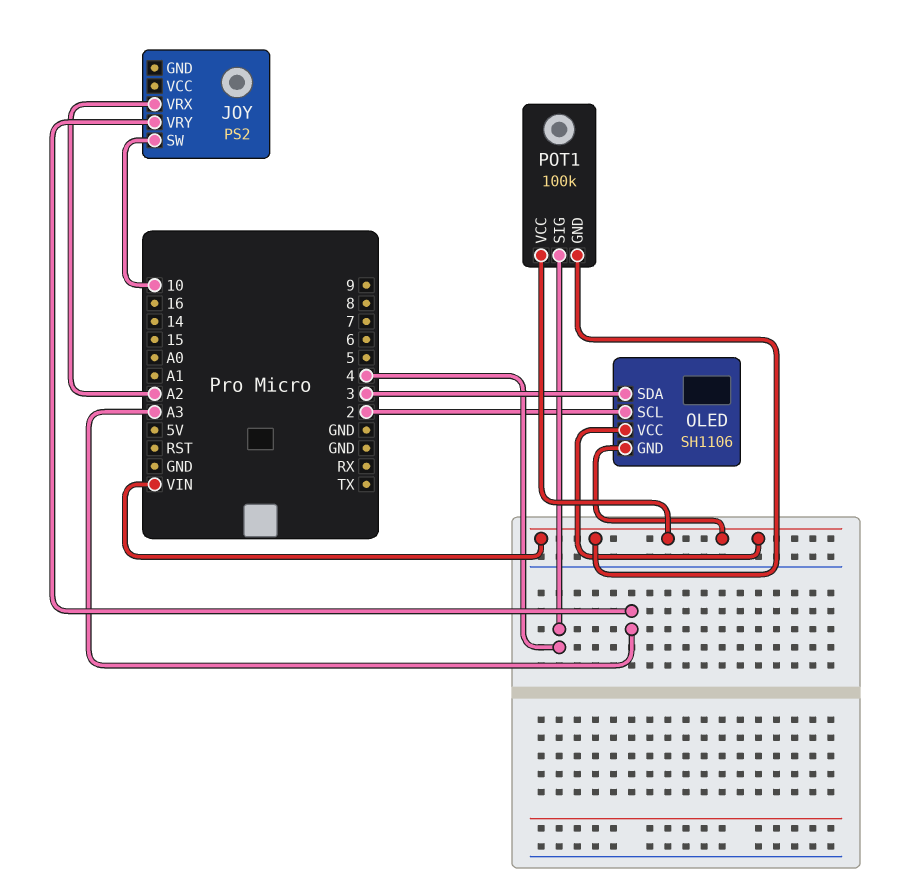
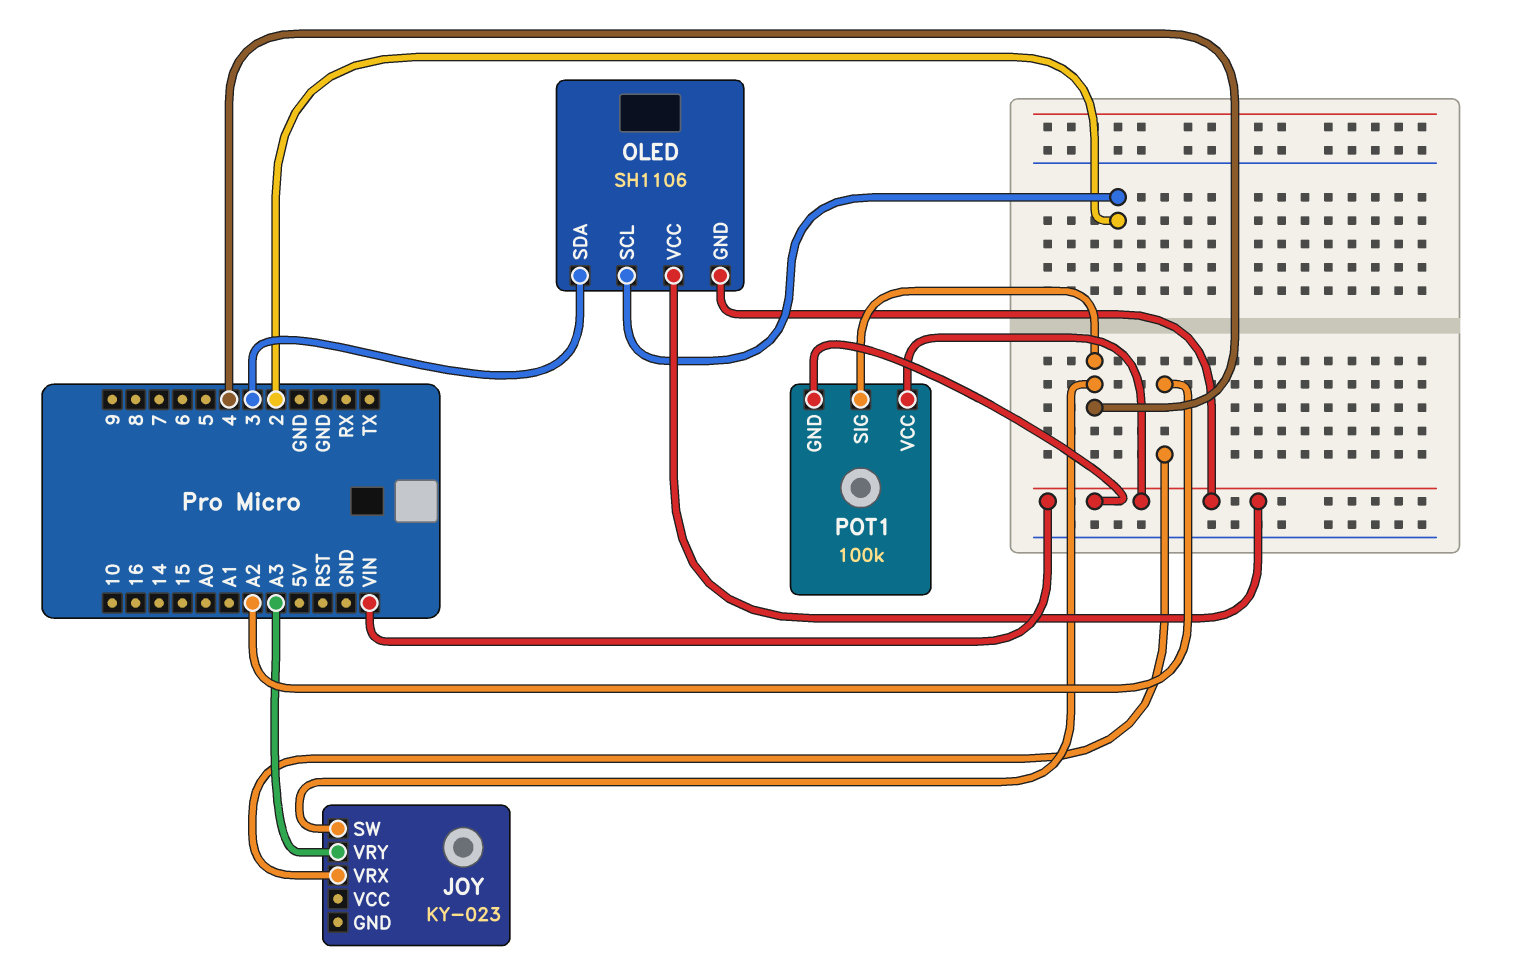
JOY: PS2 -> KY-023
JOY pin SW: 10 -> 4

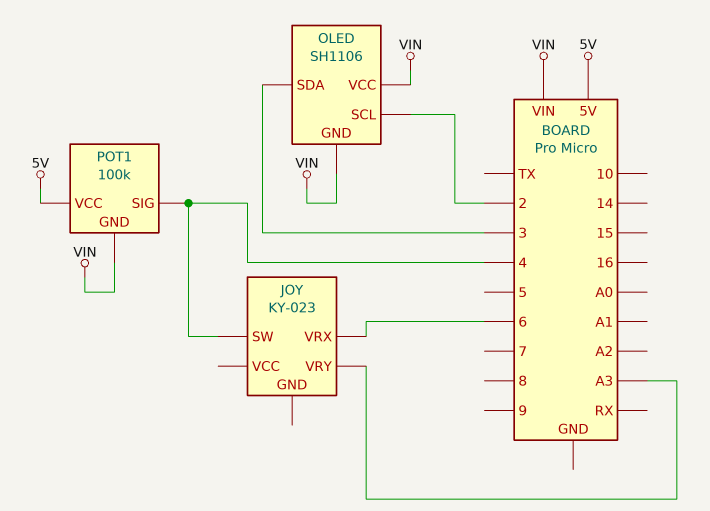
JOY pin VRX: A2 -> 6
POT1 pin VCC: VIN -> 5V

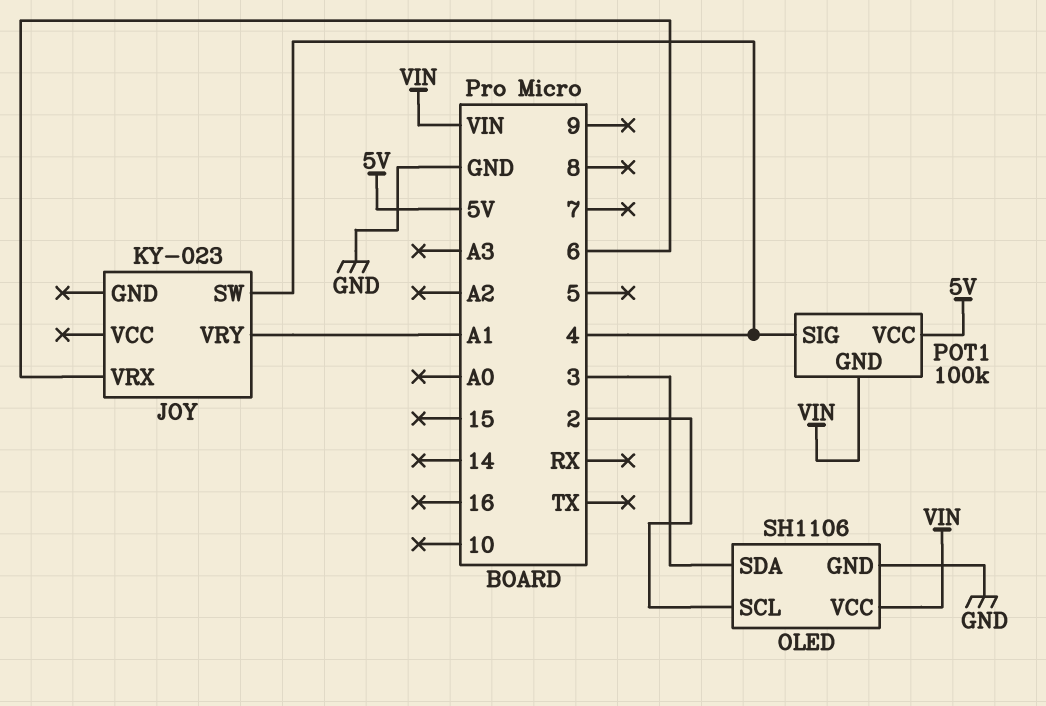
JOY pin VRY: A3 -> A1
OLED pin GND: VIN -> GND

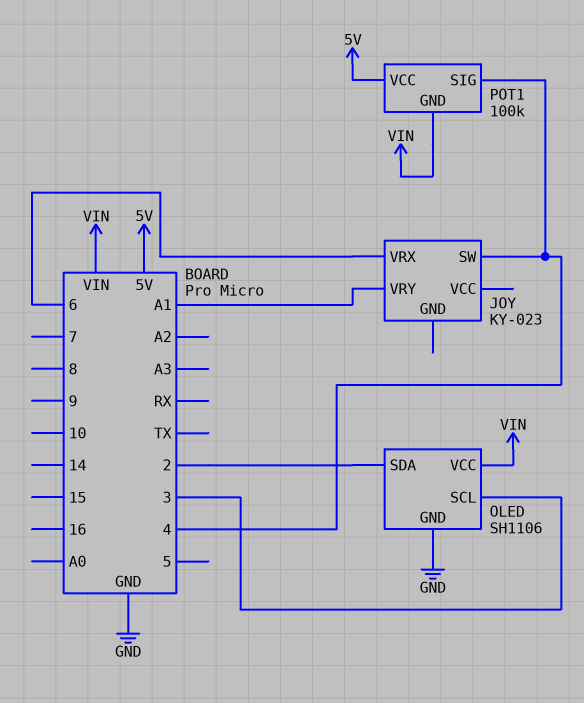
OLED pin SCL: 2 -> 3
OLED pin SDA: 3 -> 2

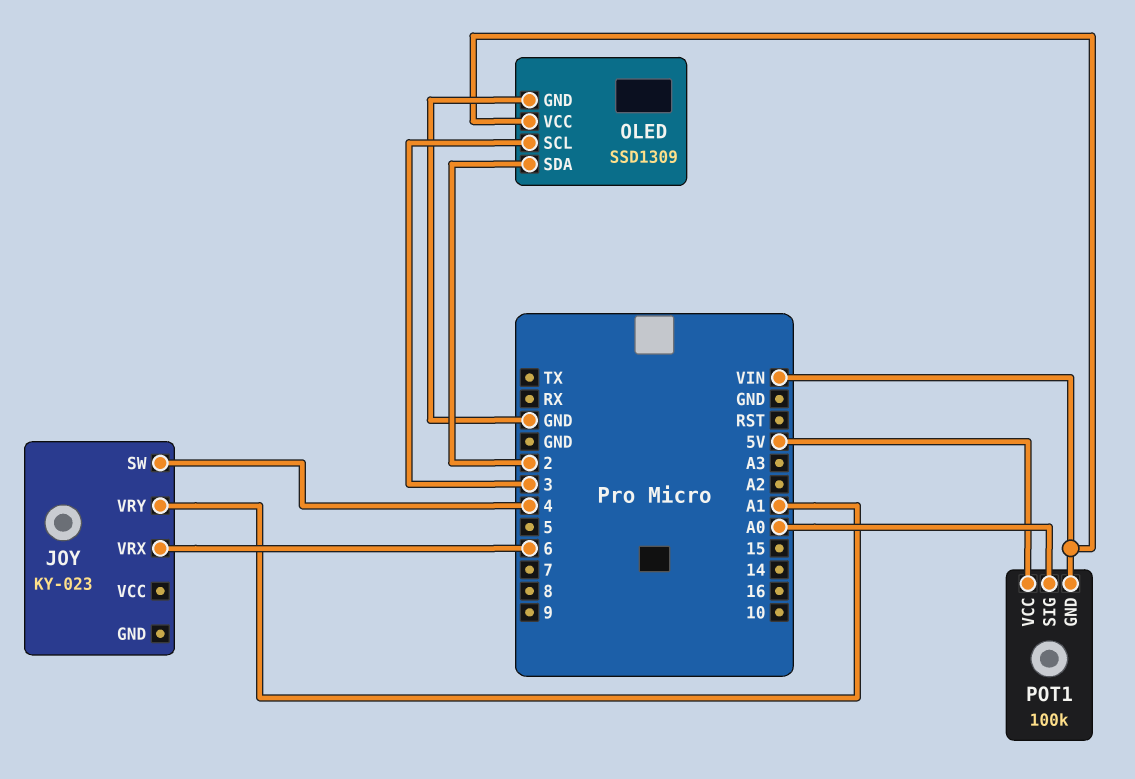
OLED: SH1106 -> SSD1309
POT1 pin SIG: 4 -> A0

